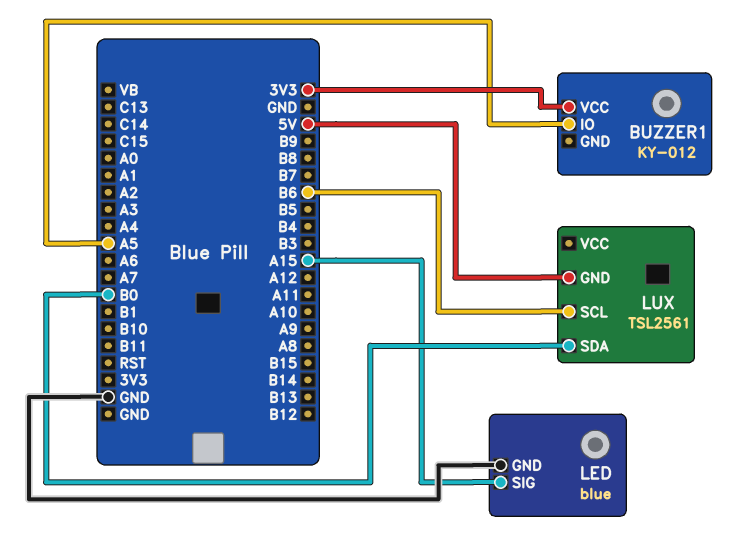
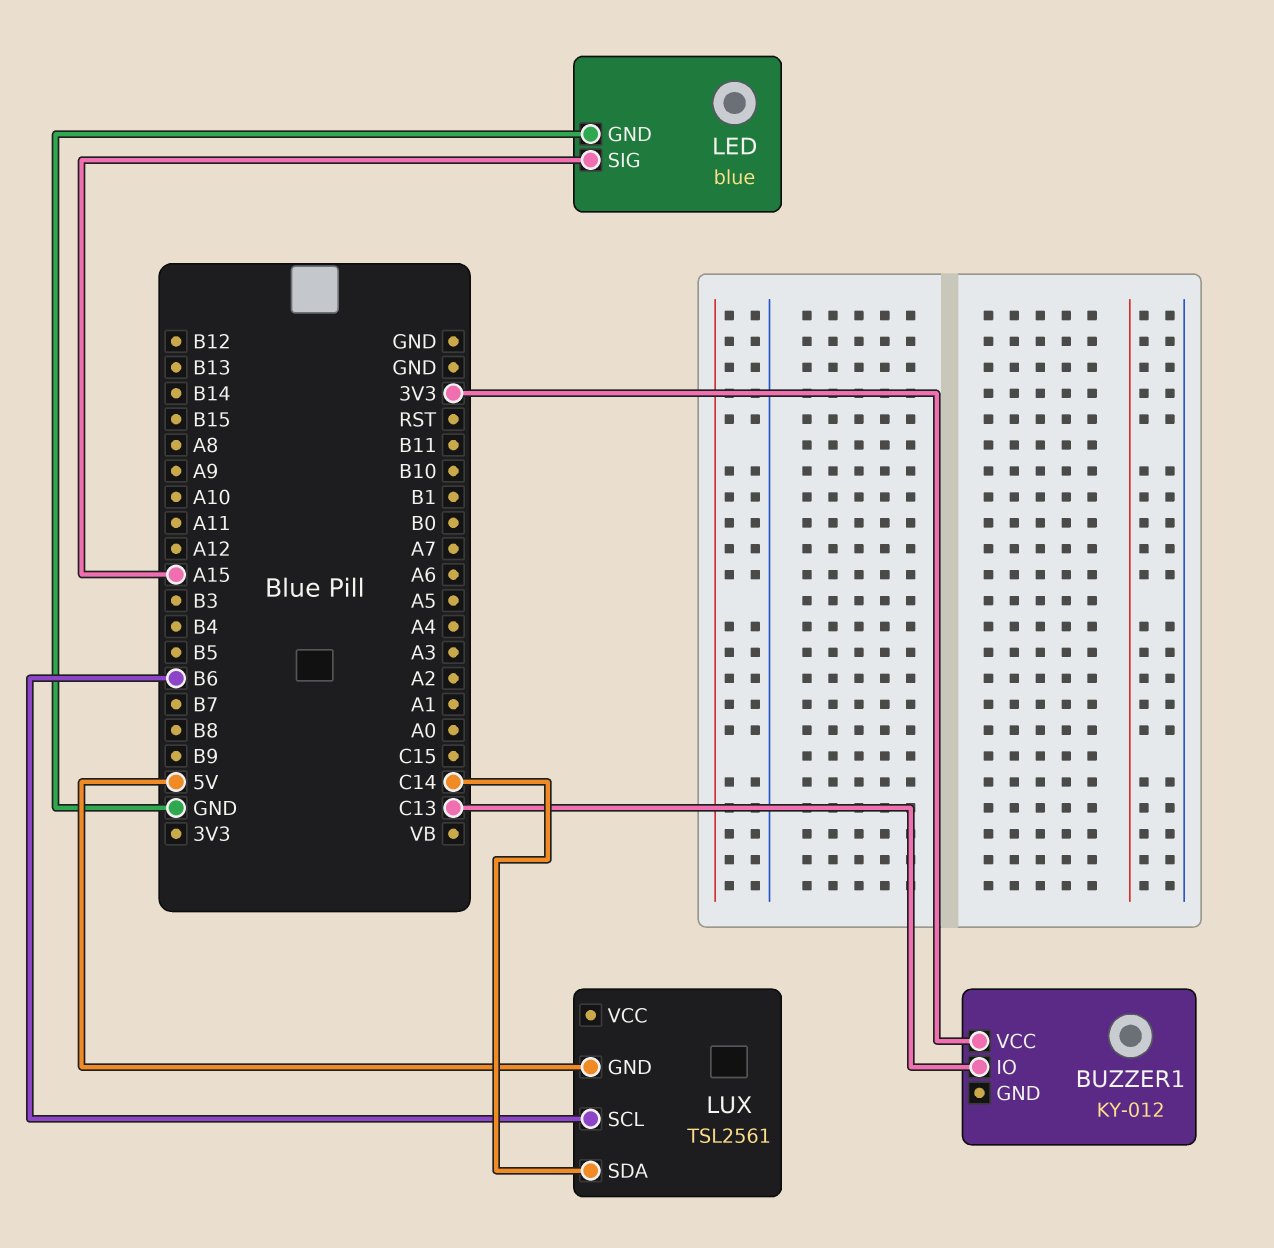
BUZZER1 pin IO: A5 -> C13
LUX pin SDA: B0 -> C14

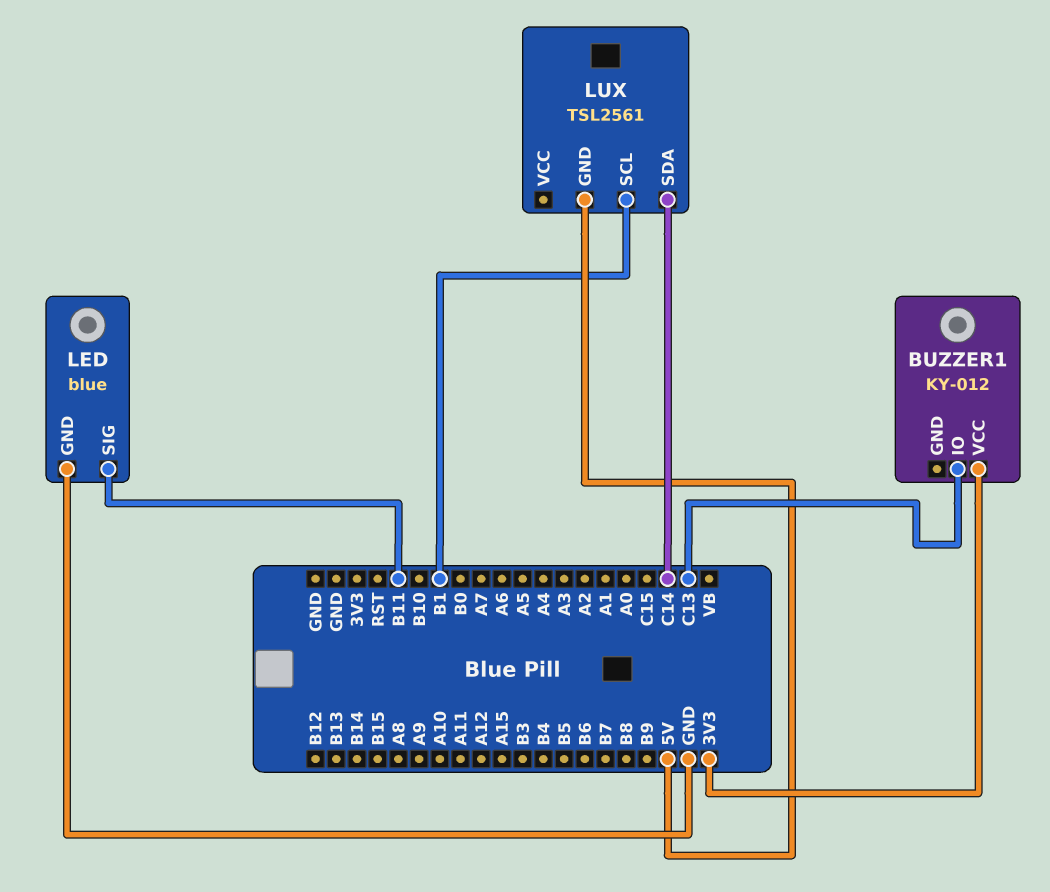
LED pin SIG: A15 -> B11
LUX pin SCL: B6 -> B1

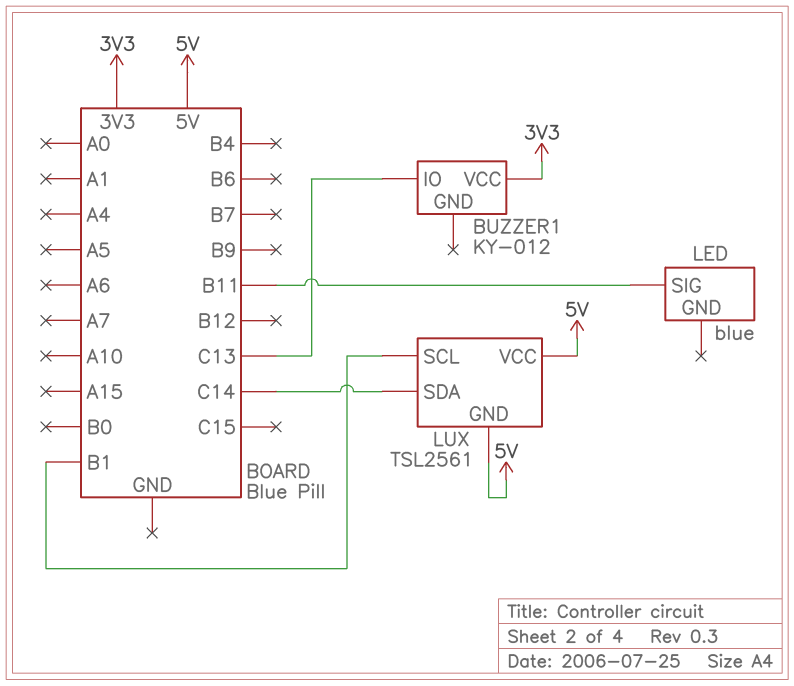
LED pin GND: GND -> none
LUX pin VCC: none -> 5V

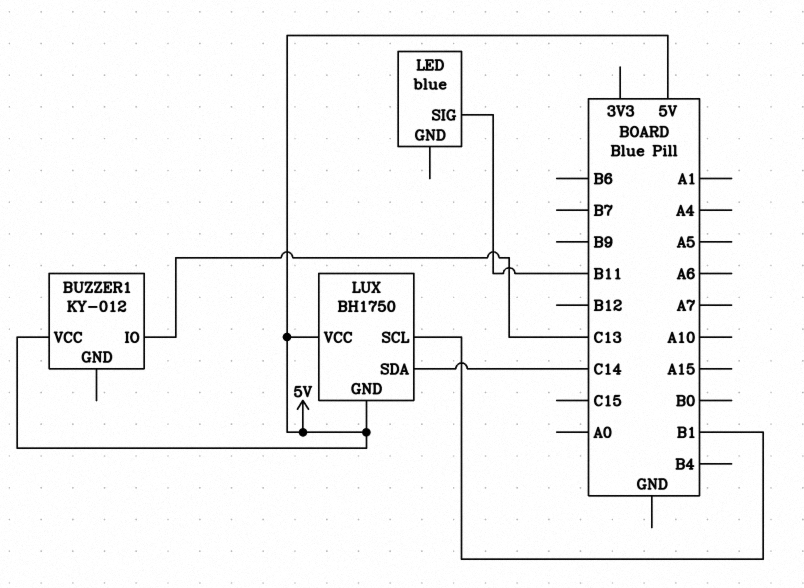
BUZZER1 pin VCC: 3V3 -> 5V
LUX: TSL2561 -> BH1750

